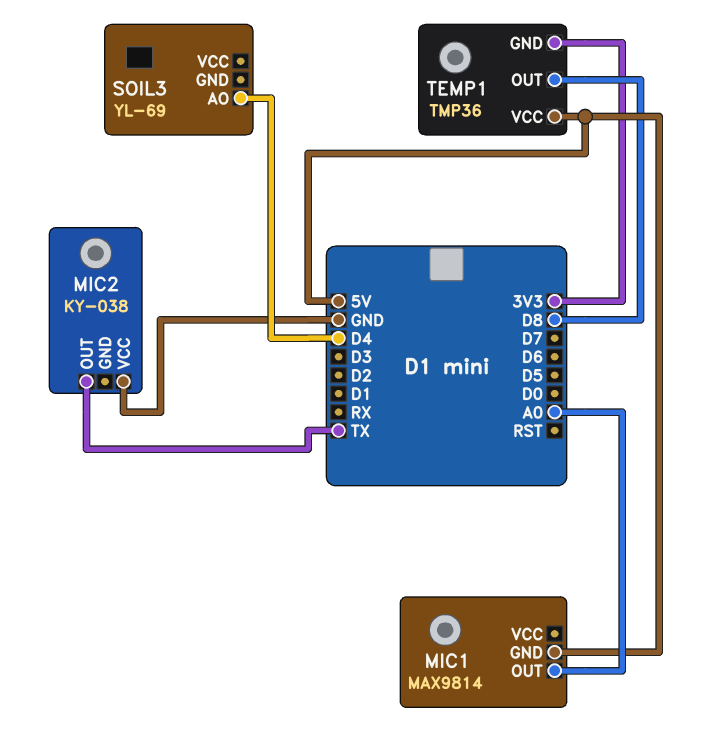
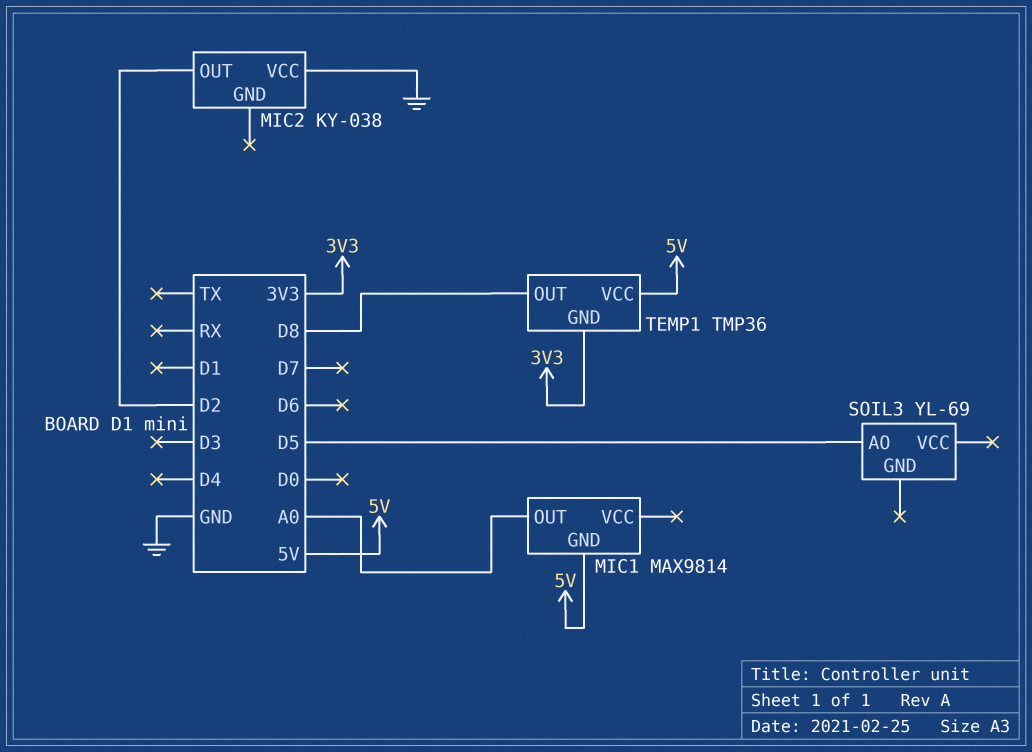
MIC2 pin OUT: TX -> D2
SOIL3 pin AO: D4 -> D5

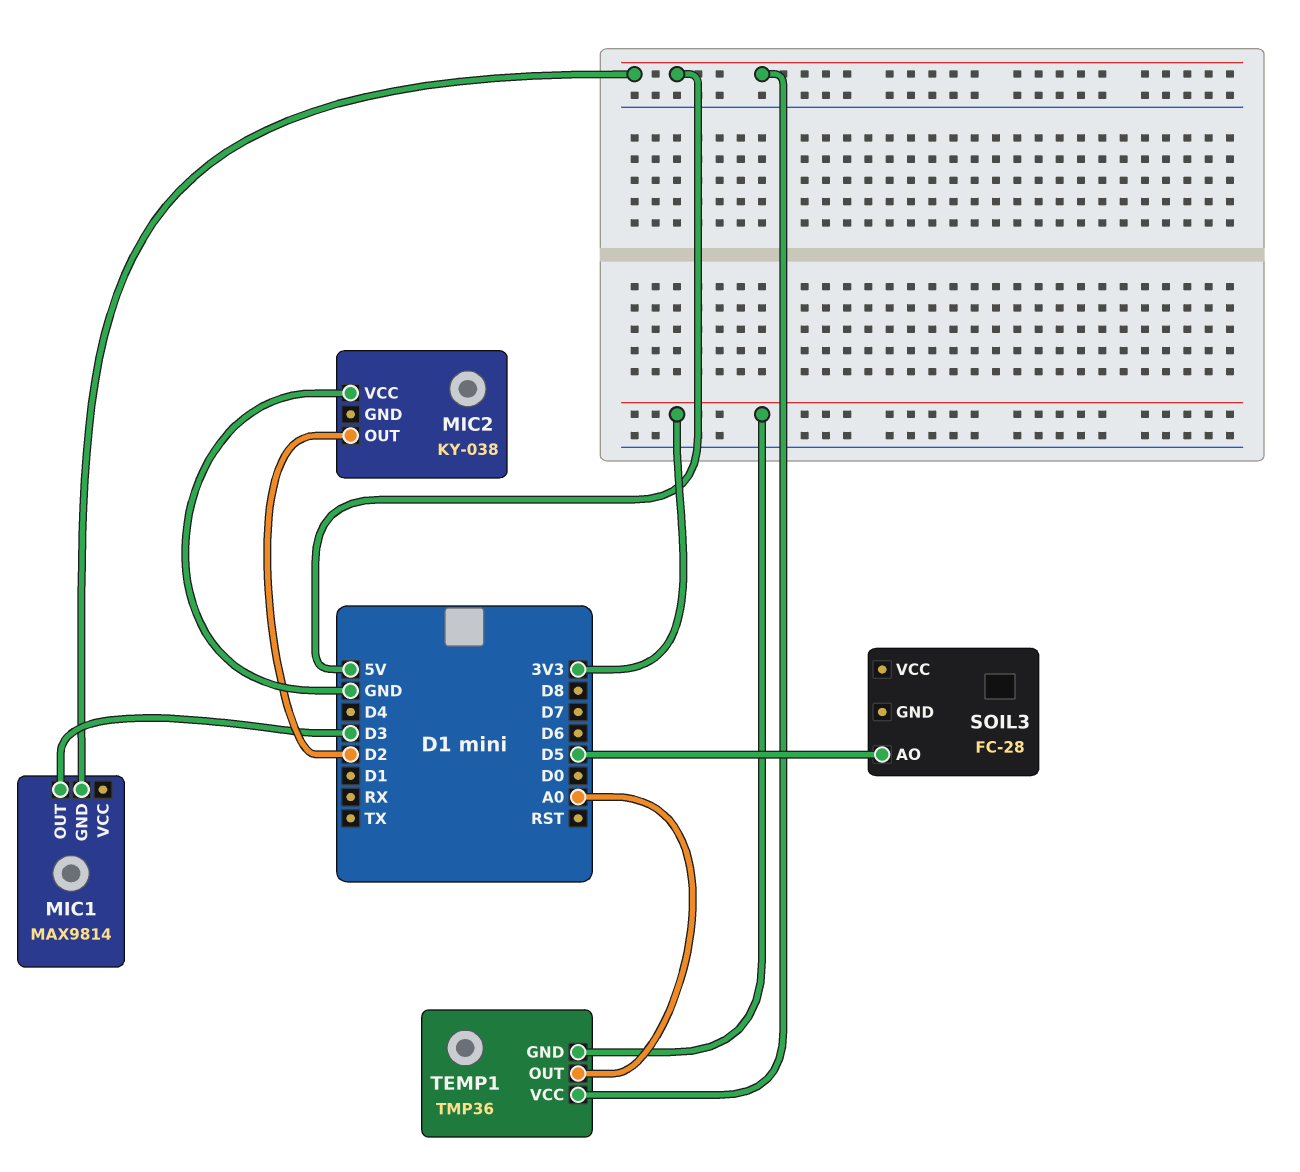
MIC1 pin OUT: A0 -> D3
SOIL3: YL-69 -> FC-28
TEMP1 pin OUT: D8 -> A0

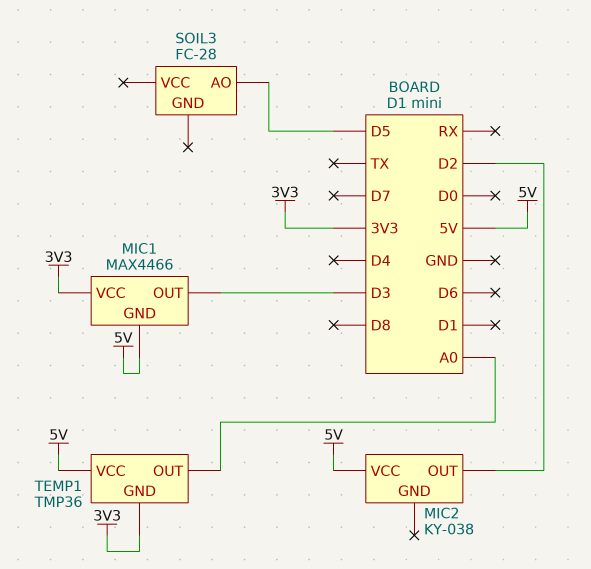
MIC1: MAX9814 -> MAX4466
MIC1 pin VCC: none -> 3V3
MIC2 pin VCC: GND -> 5V

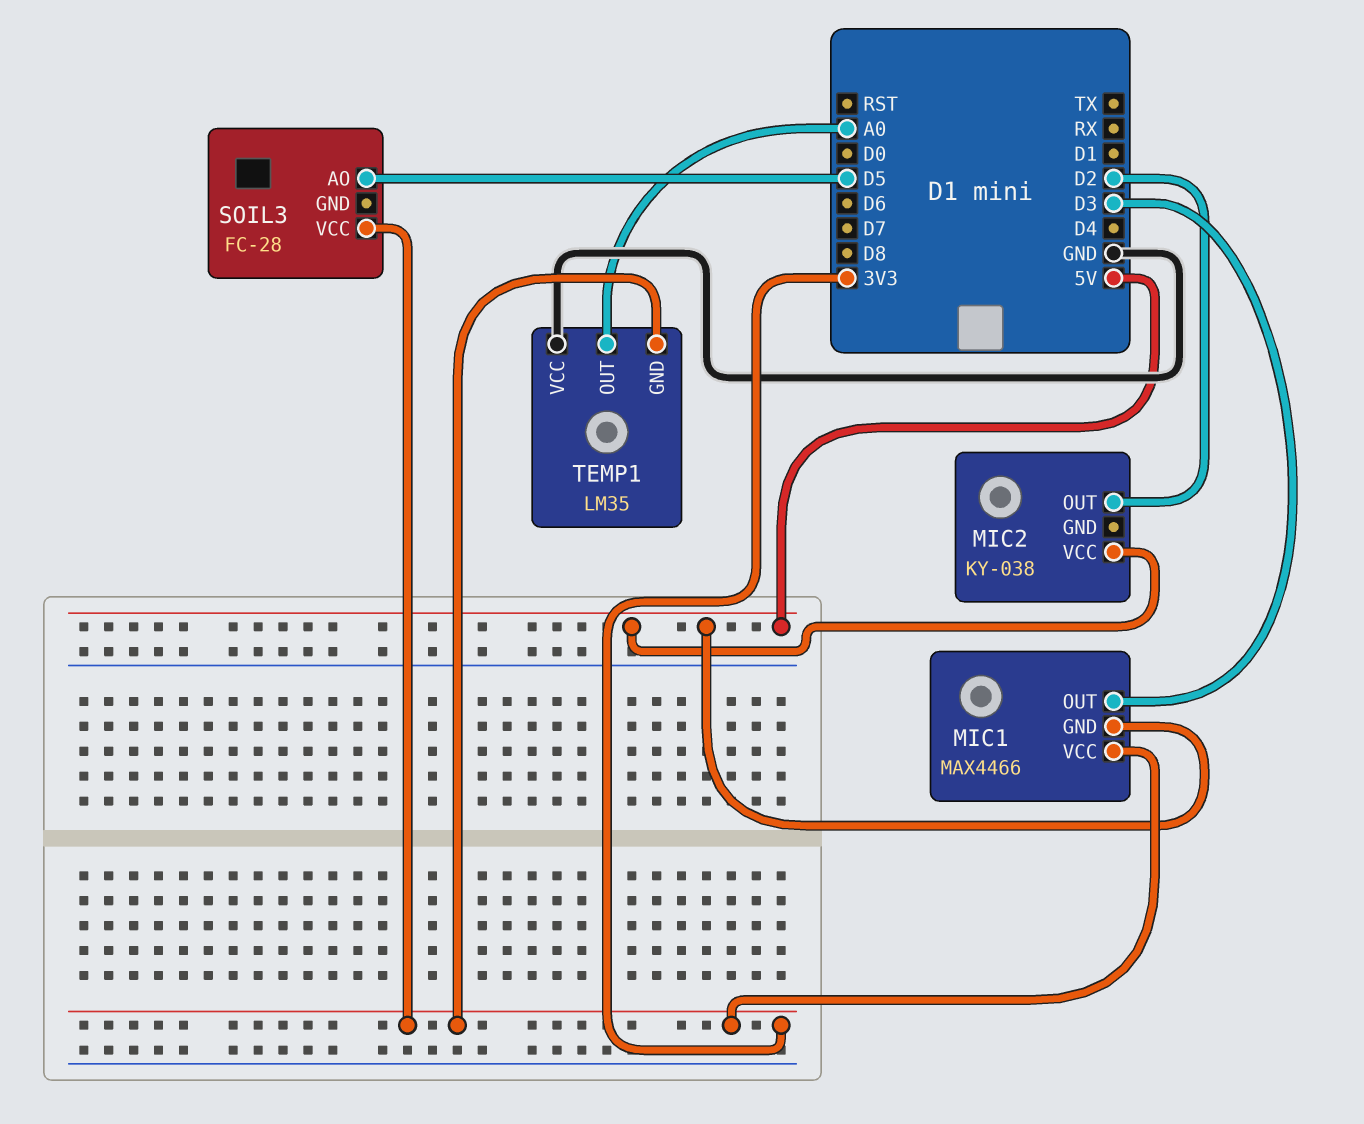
SOIL3 pin VCC: none -> 3V3
TEMP1: TMP36 -> LM35
TEMP1 pin VCC: 5V -> GND

